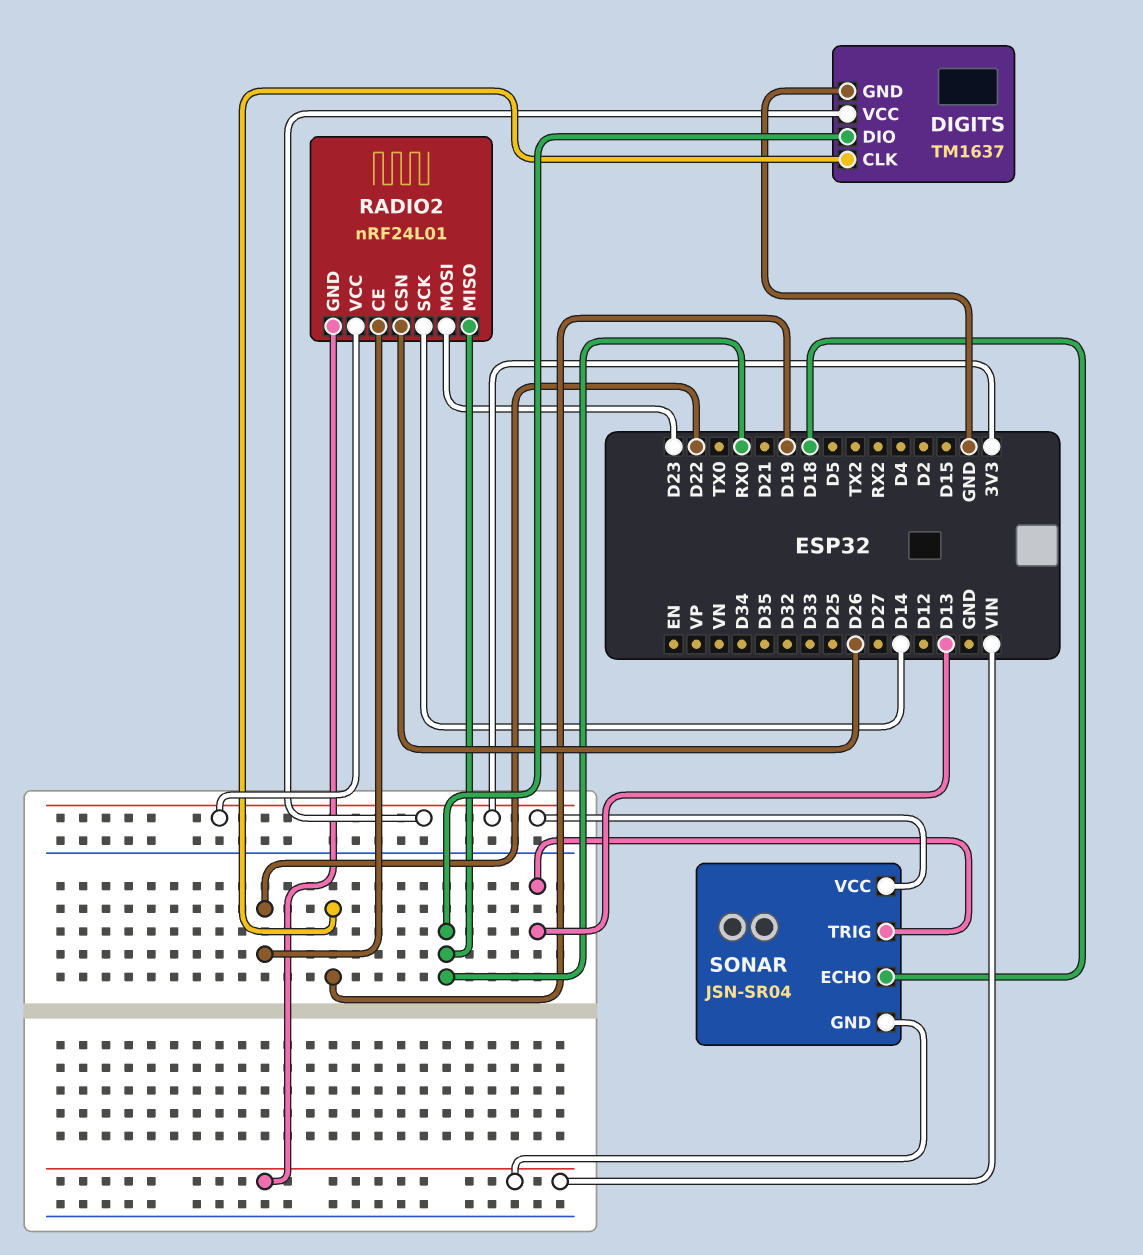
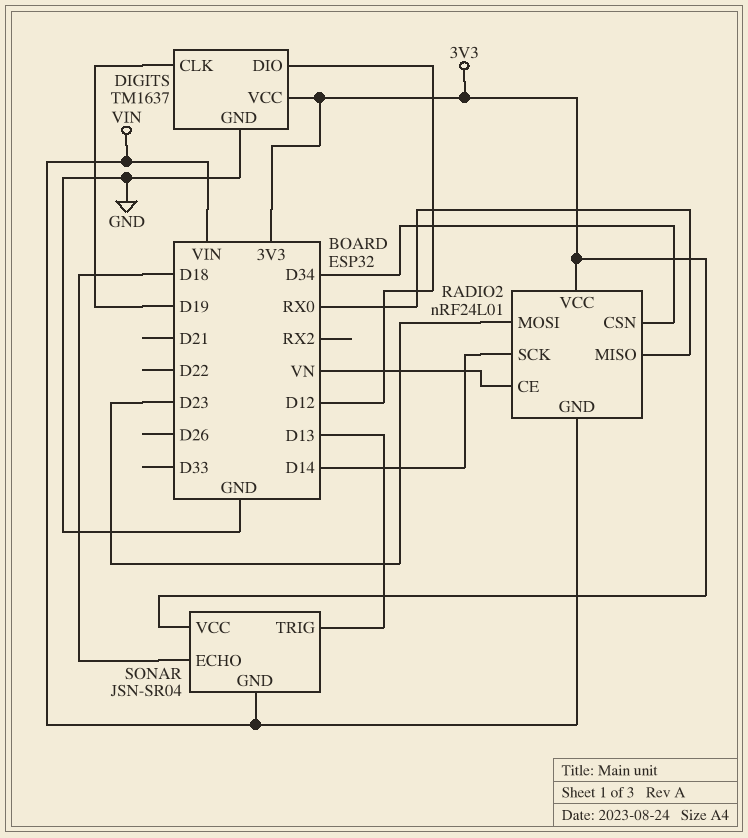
DIGITS pin DIO: RX0 -> D12
RADIO2 pin CE: D22 -> VN
RADIO2 pin CSN: D26 -> D34

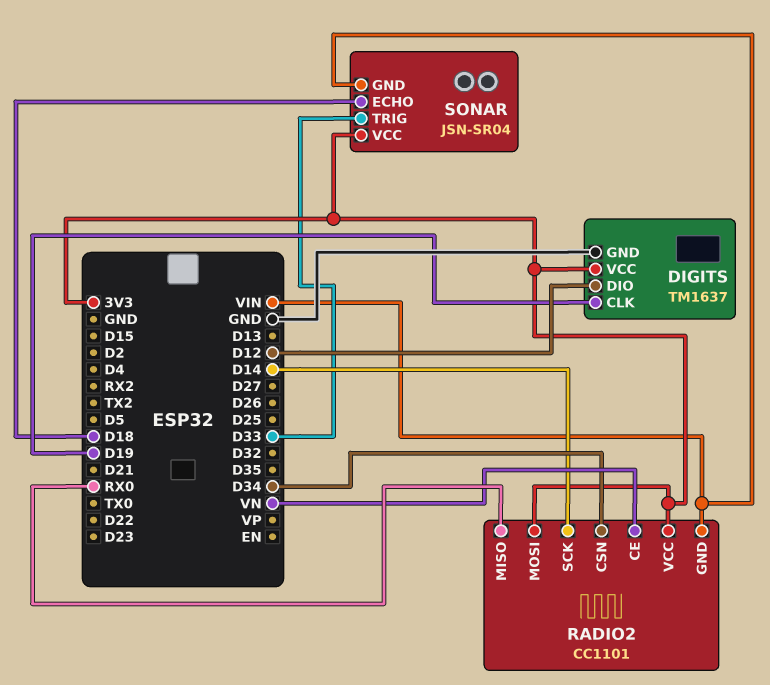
RADIO2: nRF24L01 -> CC1101
RADIO2 pin MOSI: D23 -> 3V3
SONAR pin TRIG: D13 -> D33

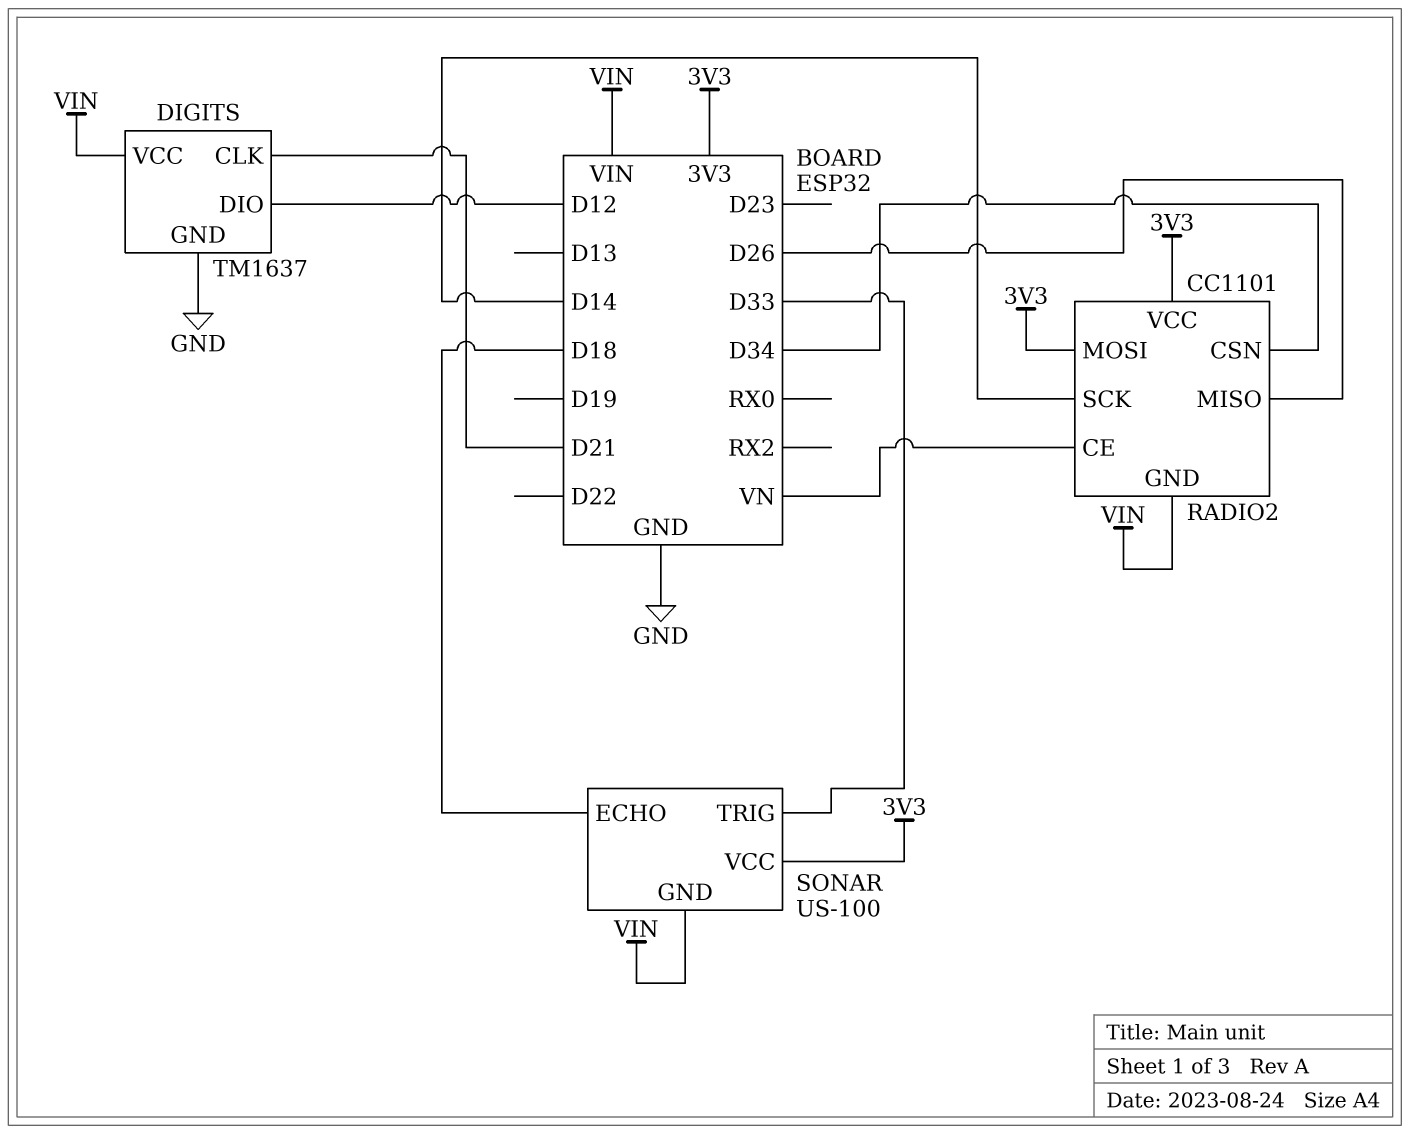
DIGITS pin CLK: D19 -> D21
DIGITS pin VCC: 3V3 -> VIN
RADIO2 pin MISO: RX0 -> D26
SONAR: JSN-SR04 -> US-100

